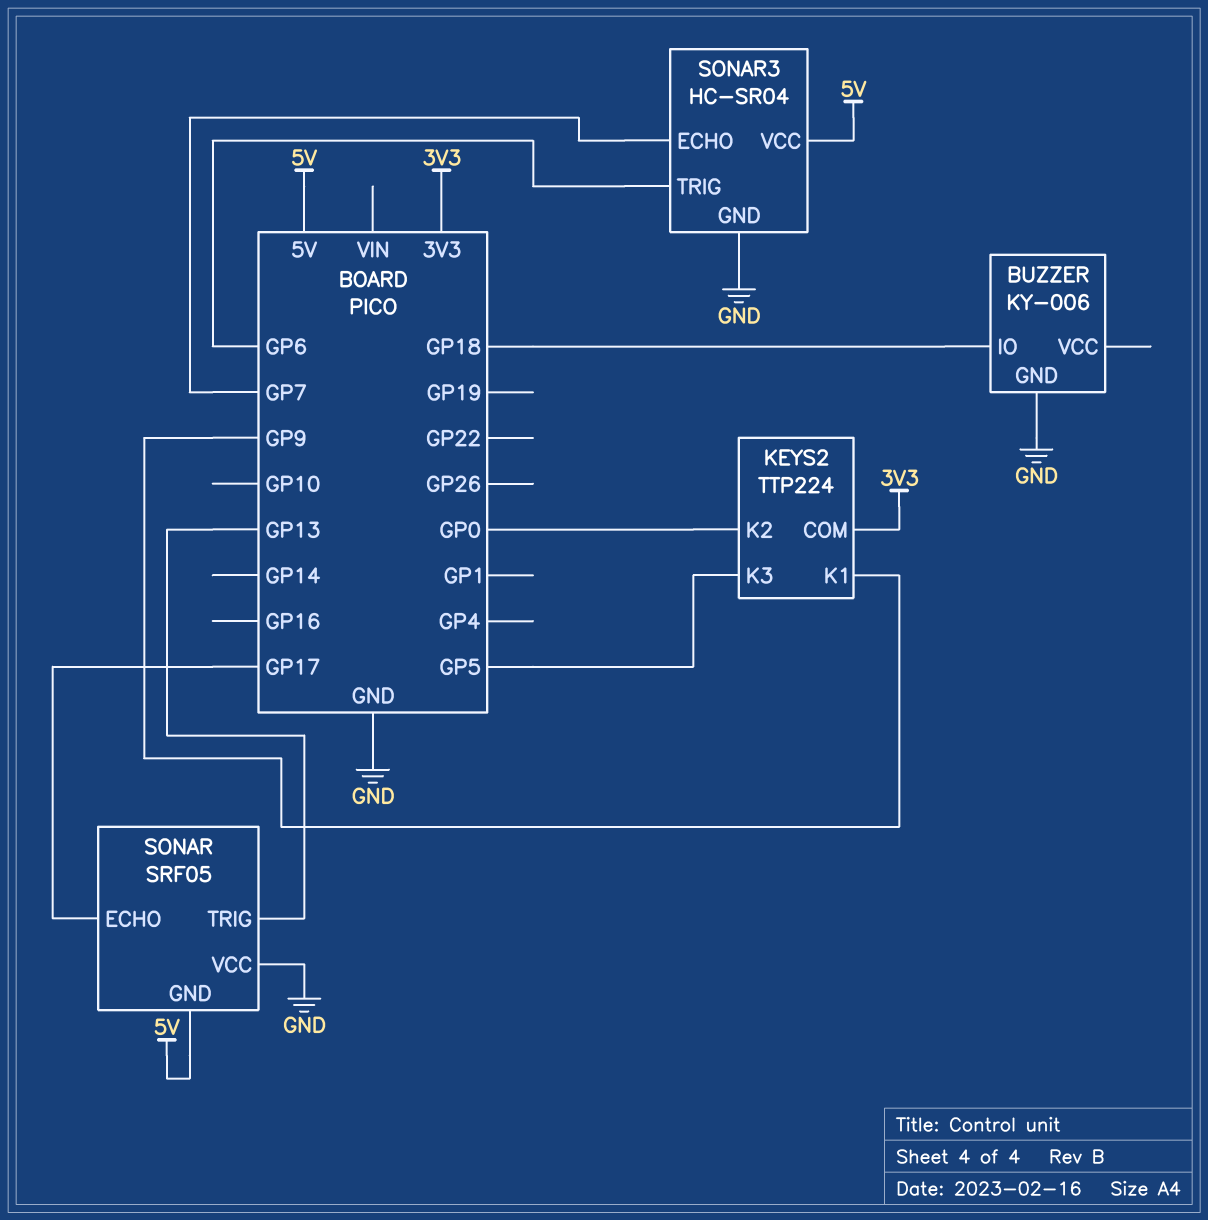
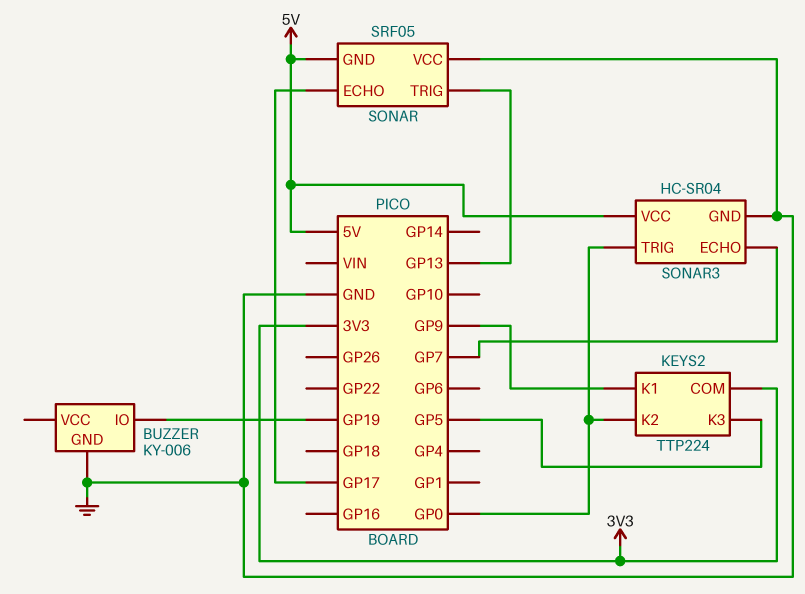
BUZZER pin IO: GP18 -> GP19
SONAR3 pin TRIG: GP6 -> GP0

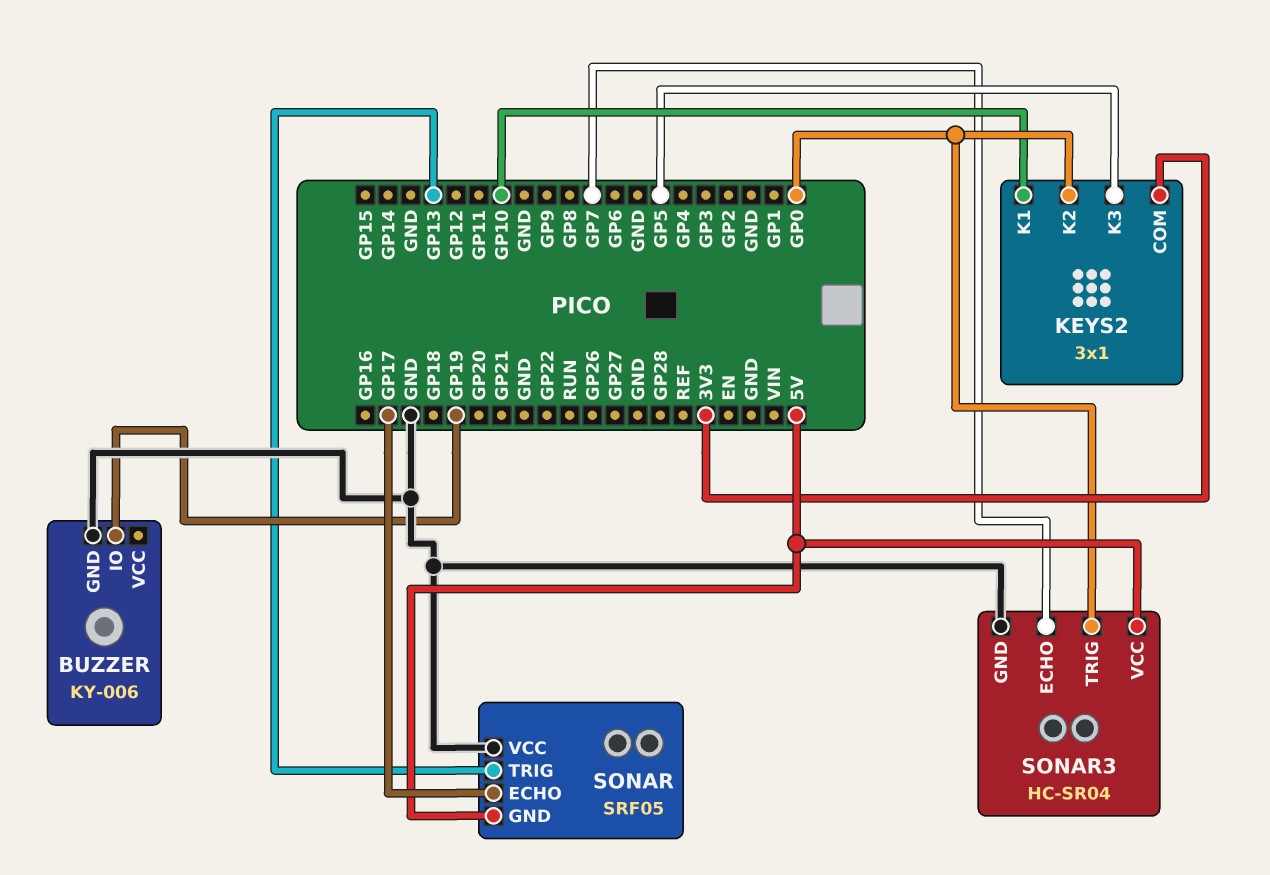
KEYS2: TTP224 -> 3x1
KEYS2 pin K1: GP9 -> GP10

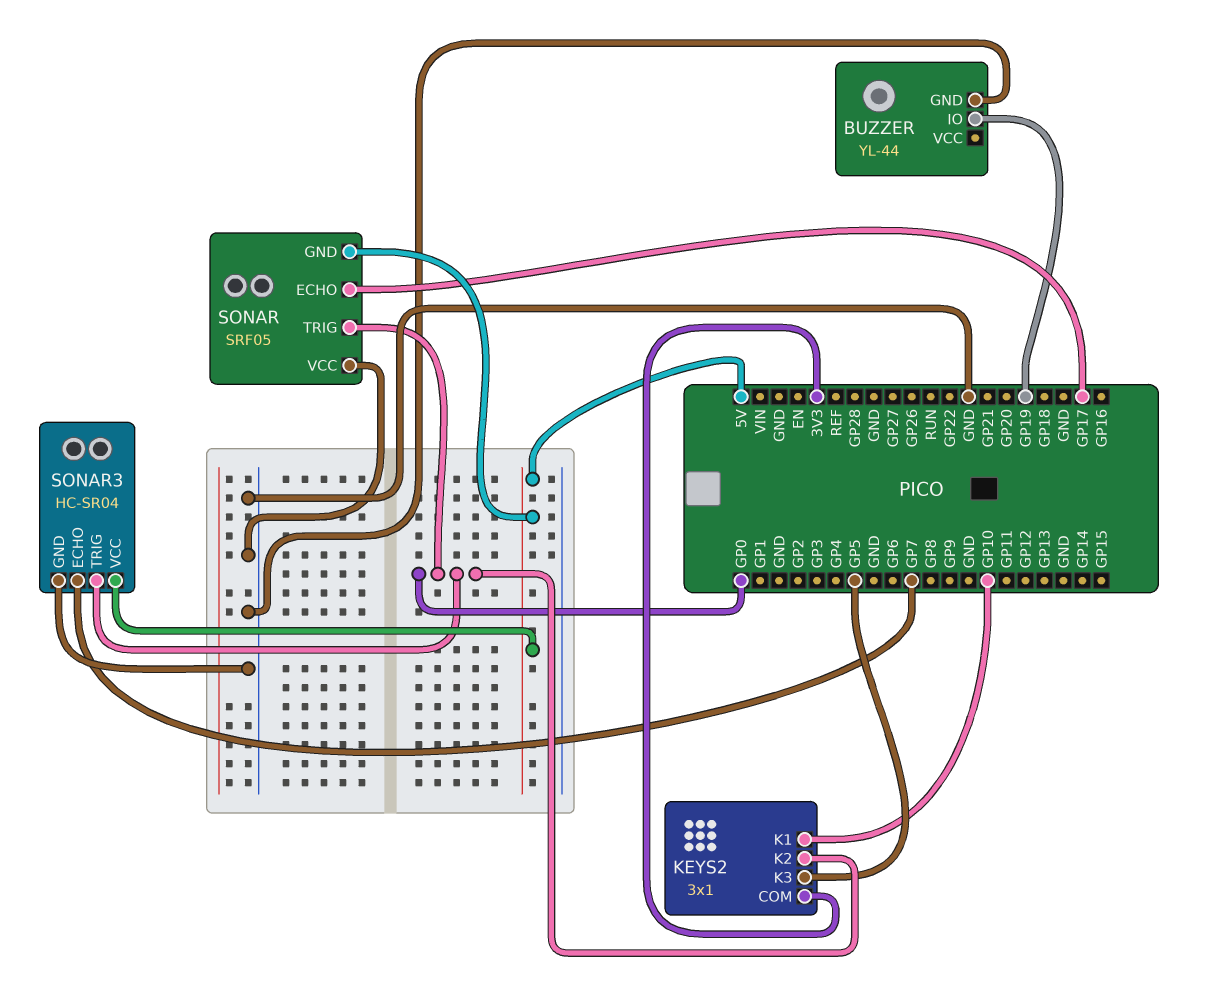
BUZZER: KY-006 -> YL-44
SONAR pin TRIG: GP13 -> GP0

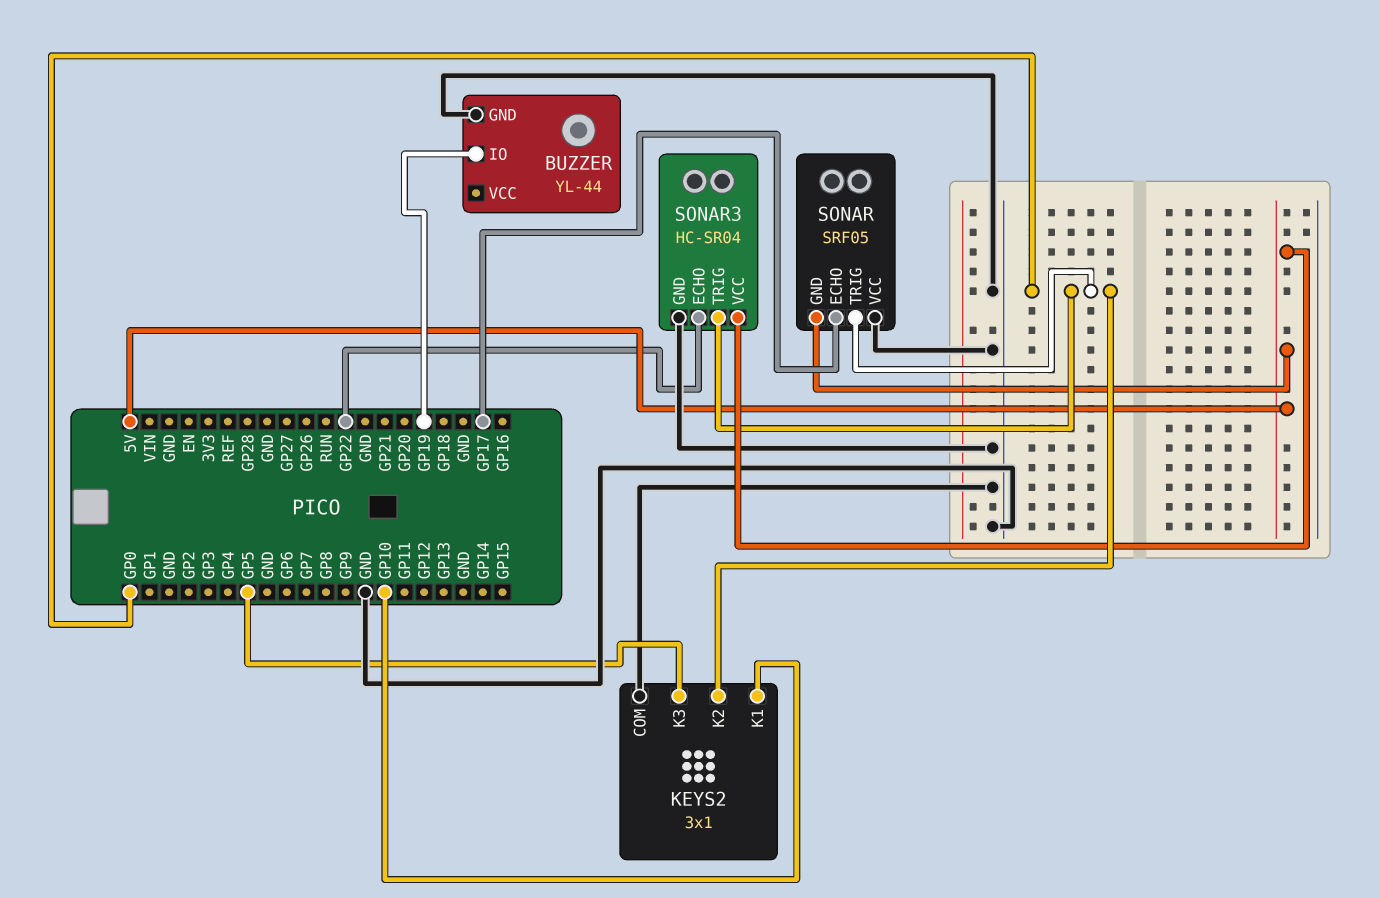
KEYS2 pin COM: 3V3 -> GND
SONAR3 pin ECHO: GP7 -> GP22

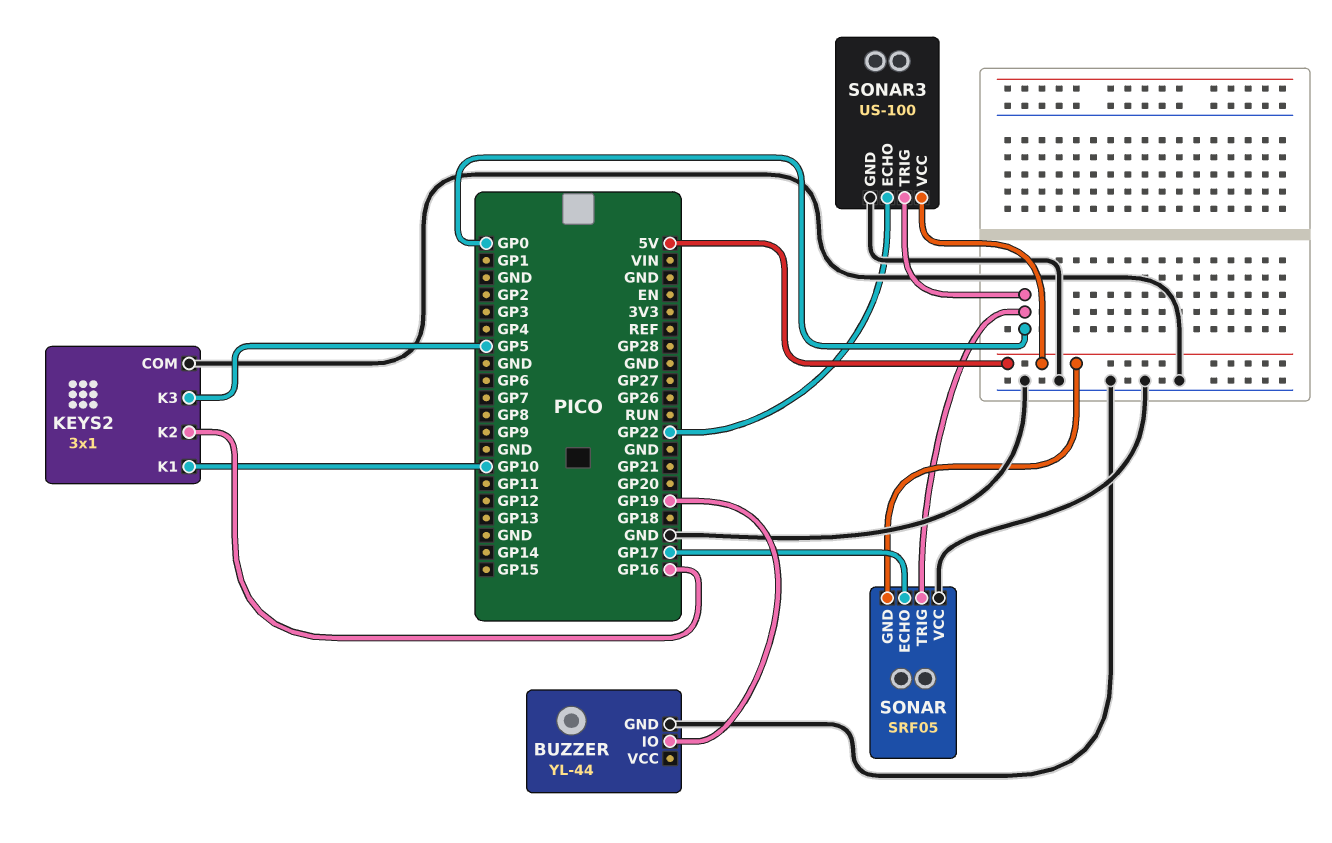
KEYS2 pin K2: GP0 -> GP16
SONAR3: HC-SR04 -> US-100

